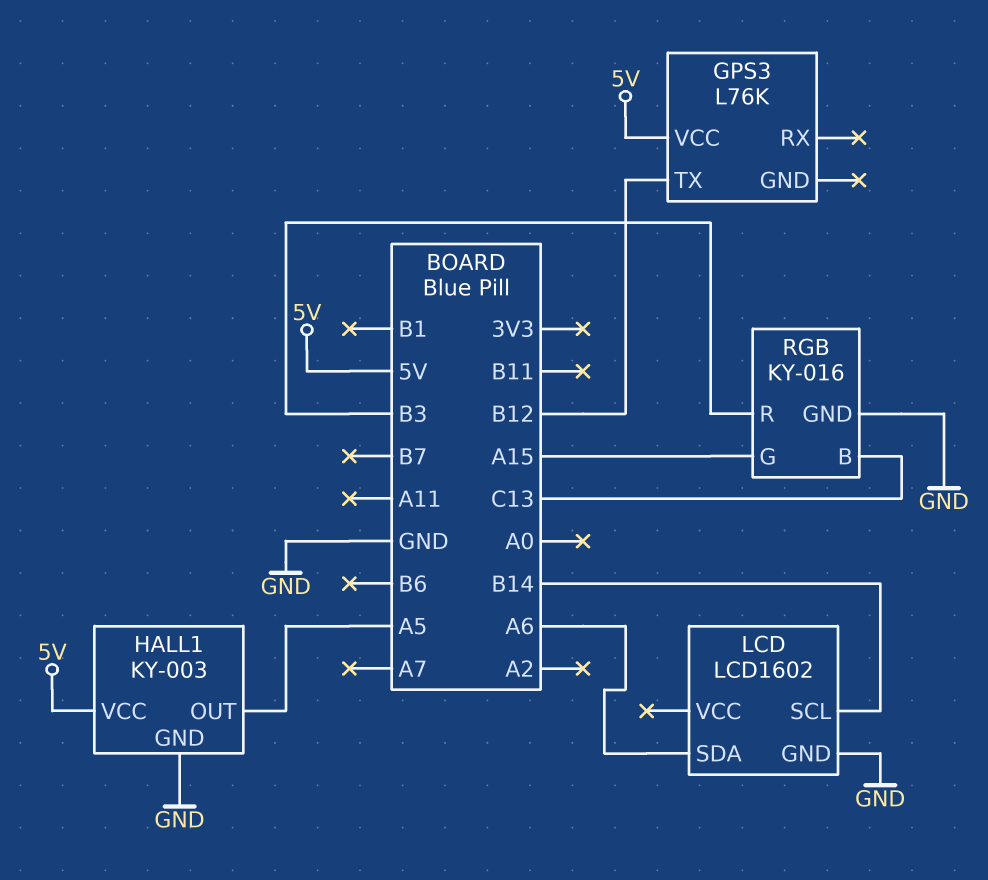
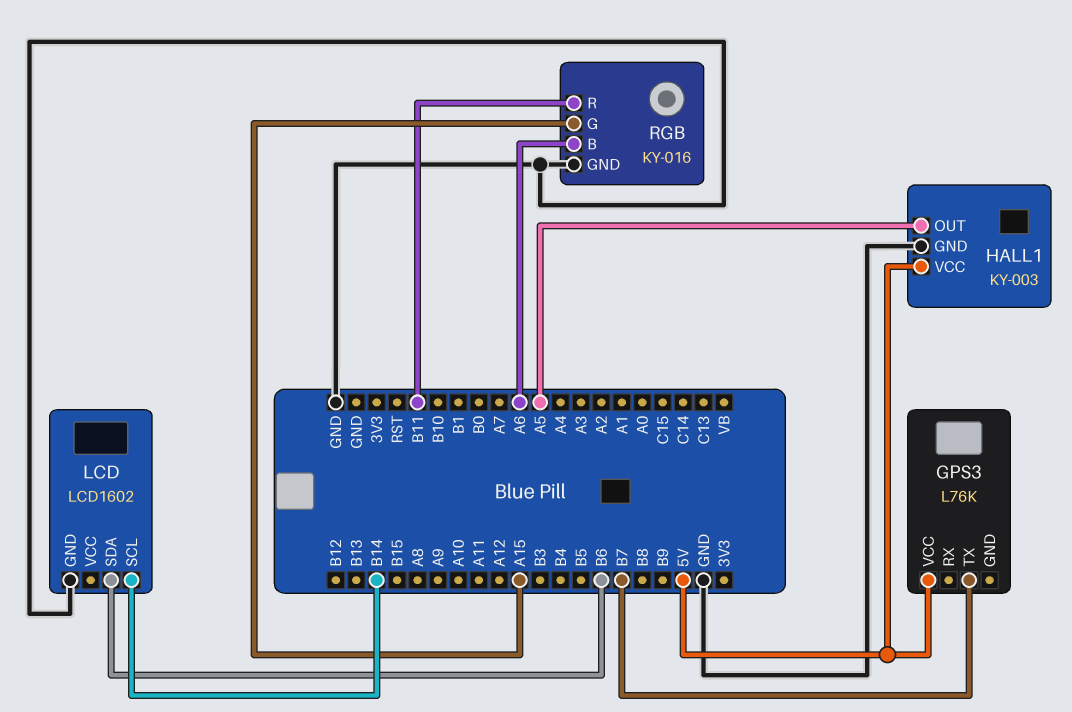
GPS3 pin TX: B12 -> B7
LCD pin SDA: A6 -> B6
RGB pin B: C13 -> A6
RGB pin R: B3 -> B11

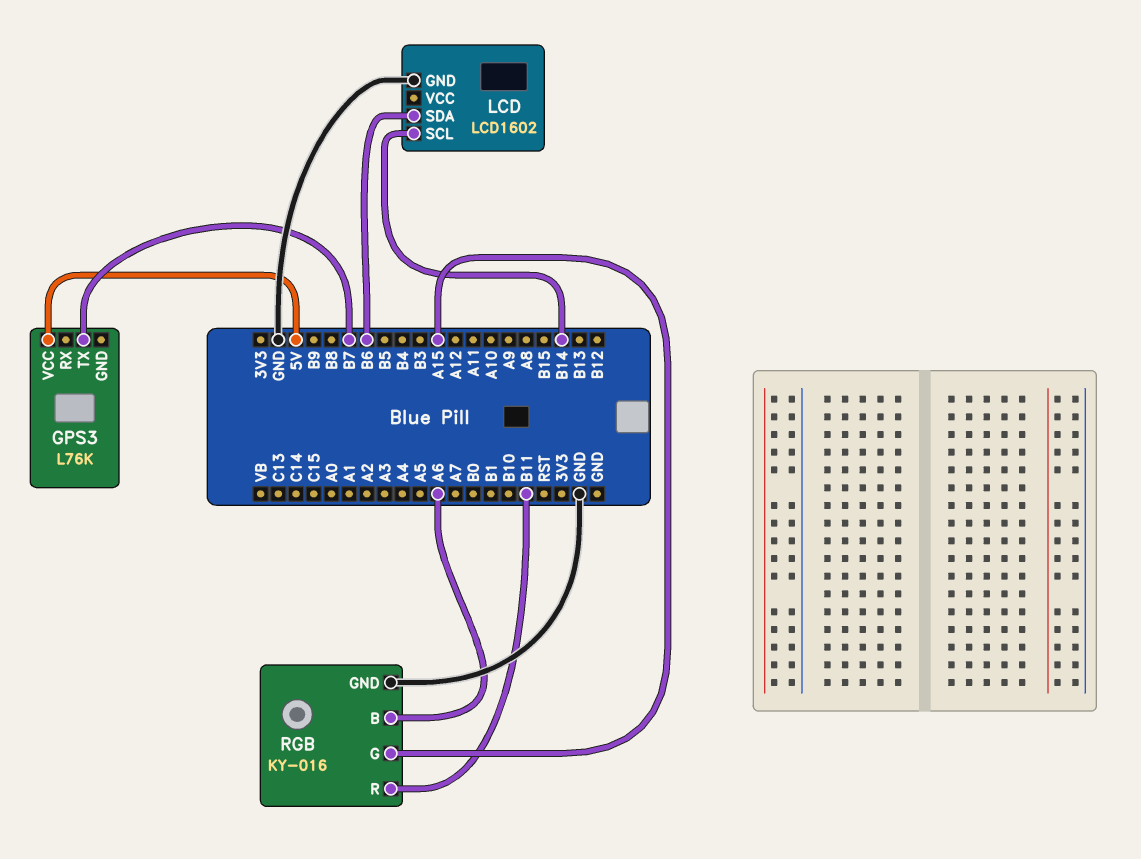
HALL1: KY-003 -> none
HALL1 pin GND: GND -> none
HALL1 pin OUT: A5 -> none
HALL1 pin VCC: 5V -> none

